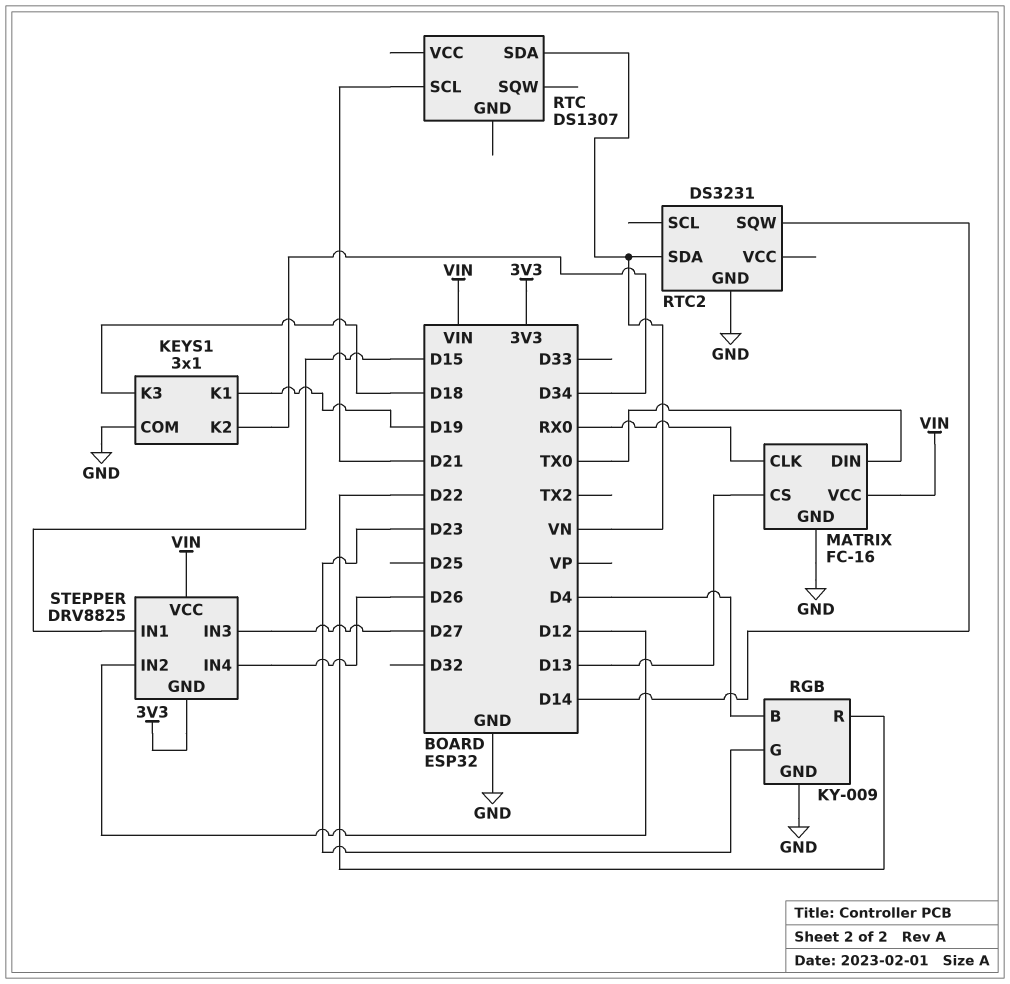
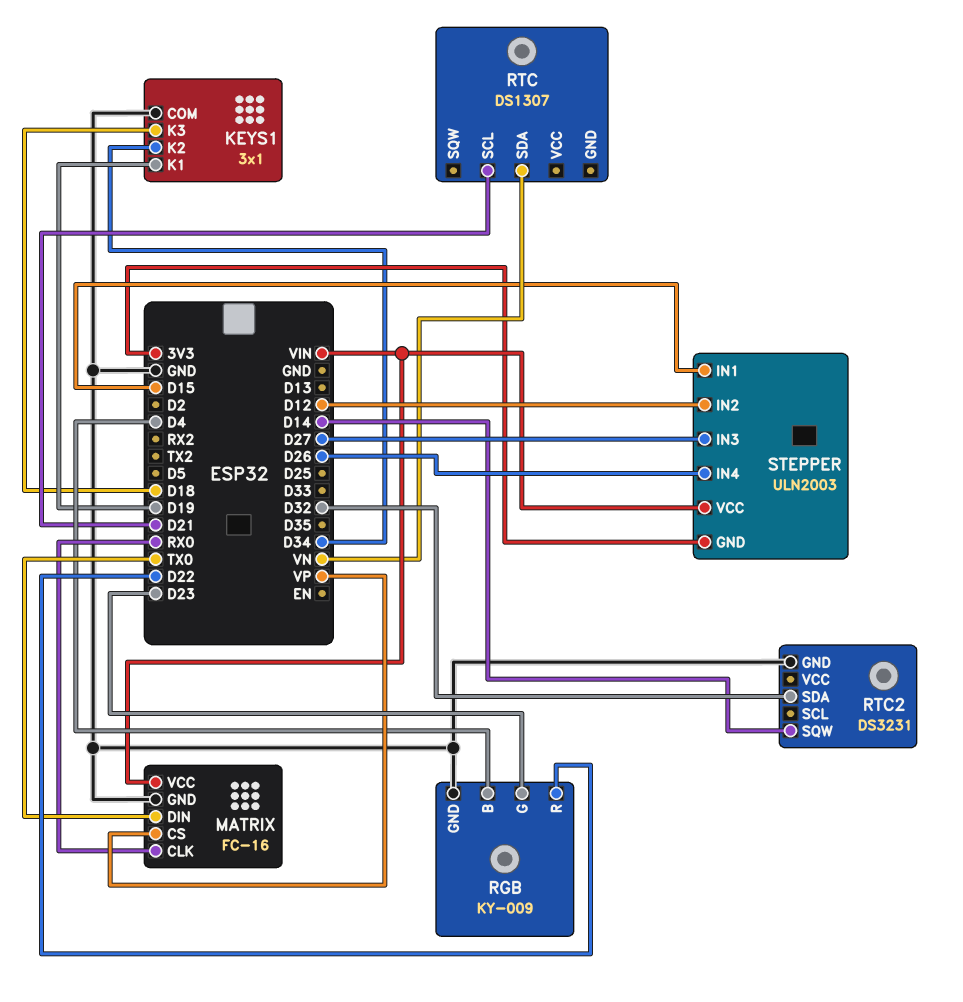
MATRIX pin CS: D13 -> VP
RTC2 pin SDA: VN -> D32
STEPPER: DRV8825 -> ULN2003

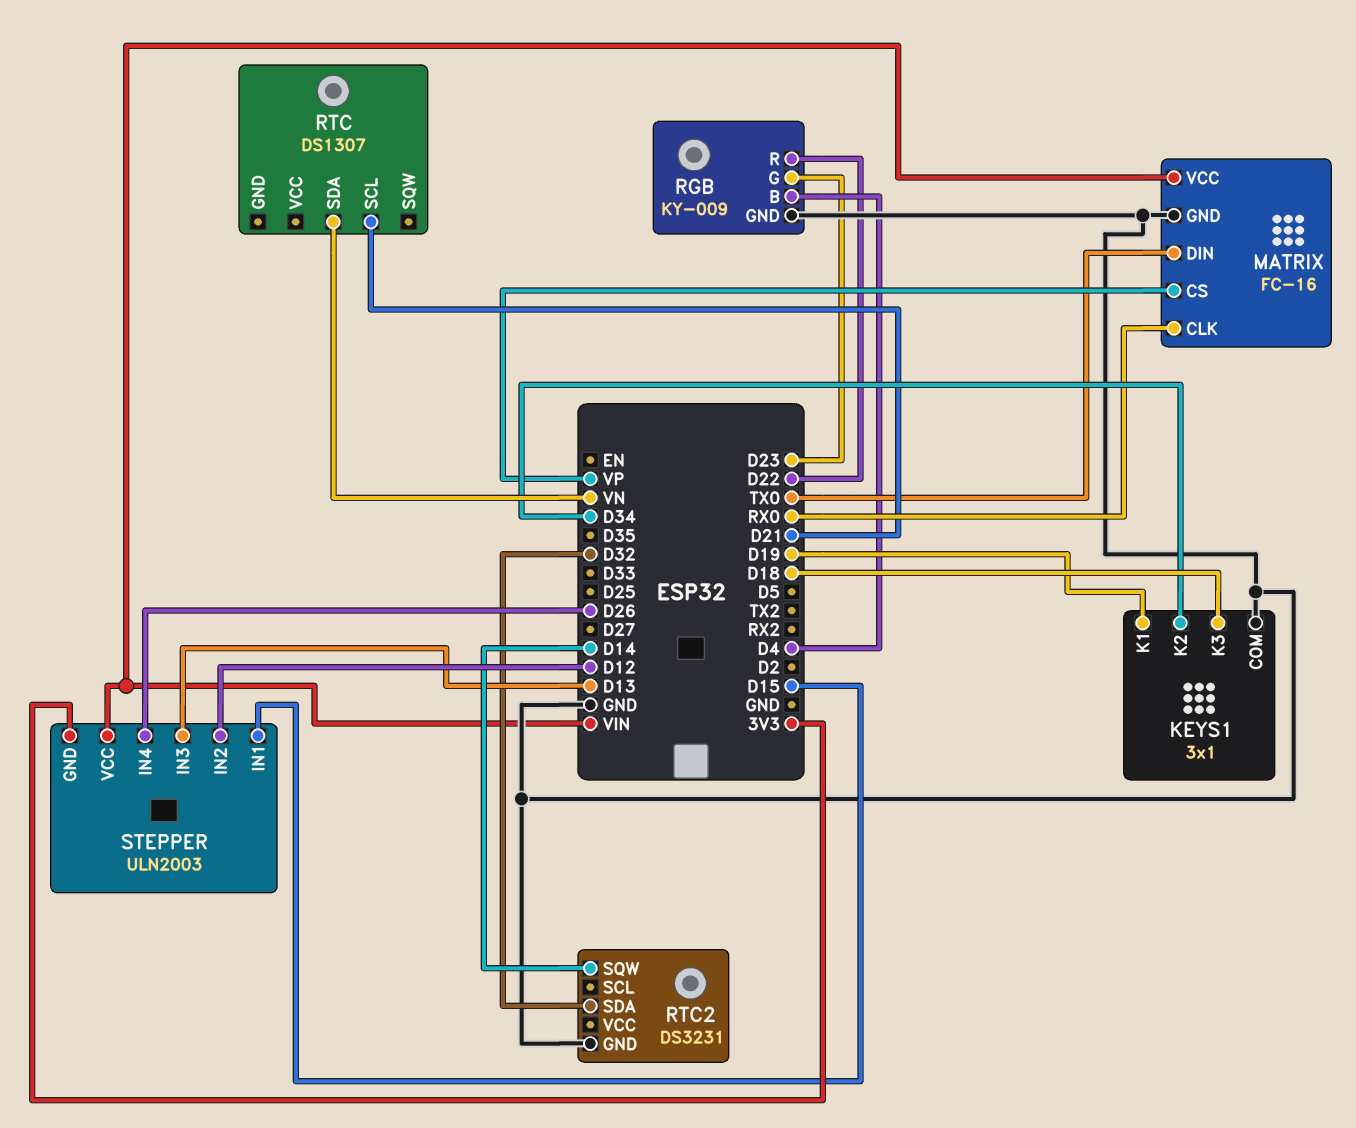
STEPPER pin IN3: D27 -> D13

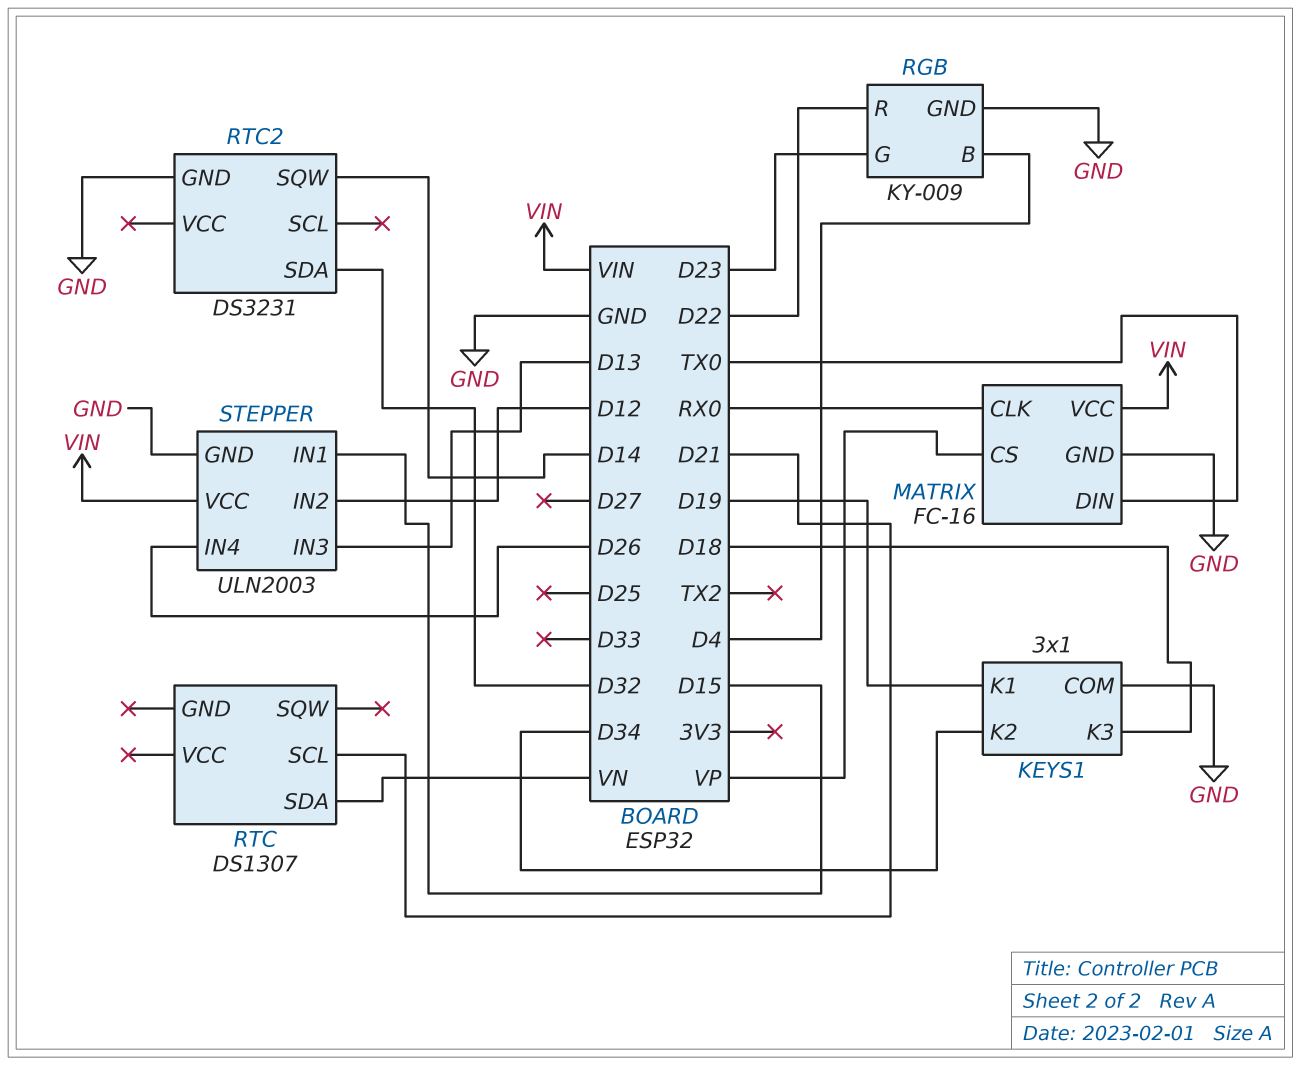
STEPPER pin GND: 3V3 -> GND

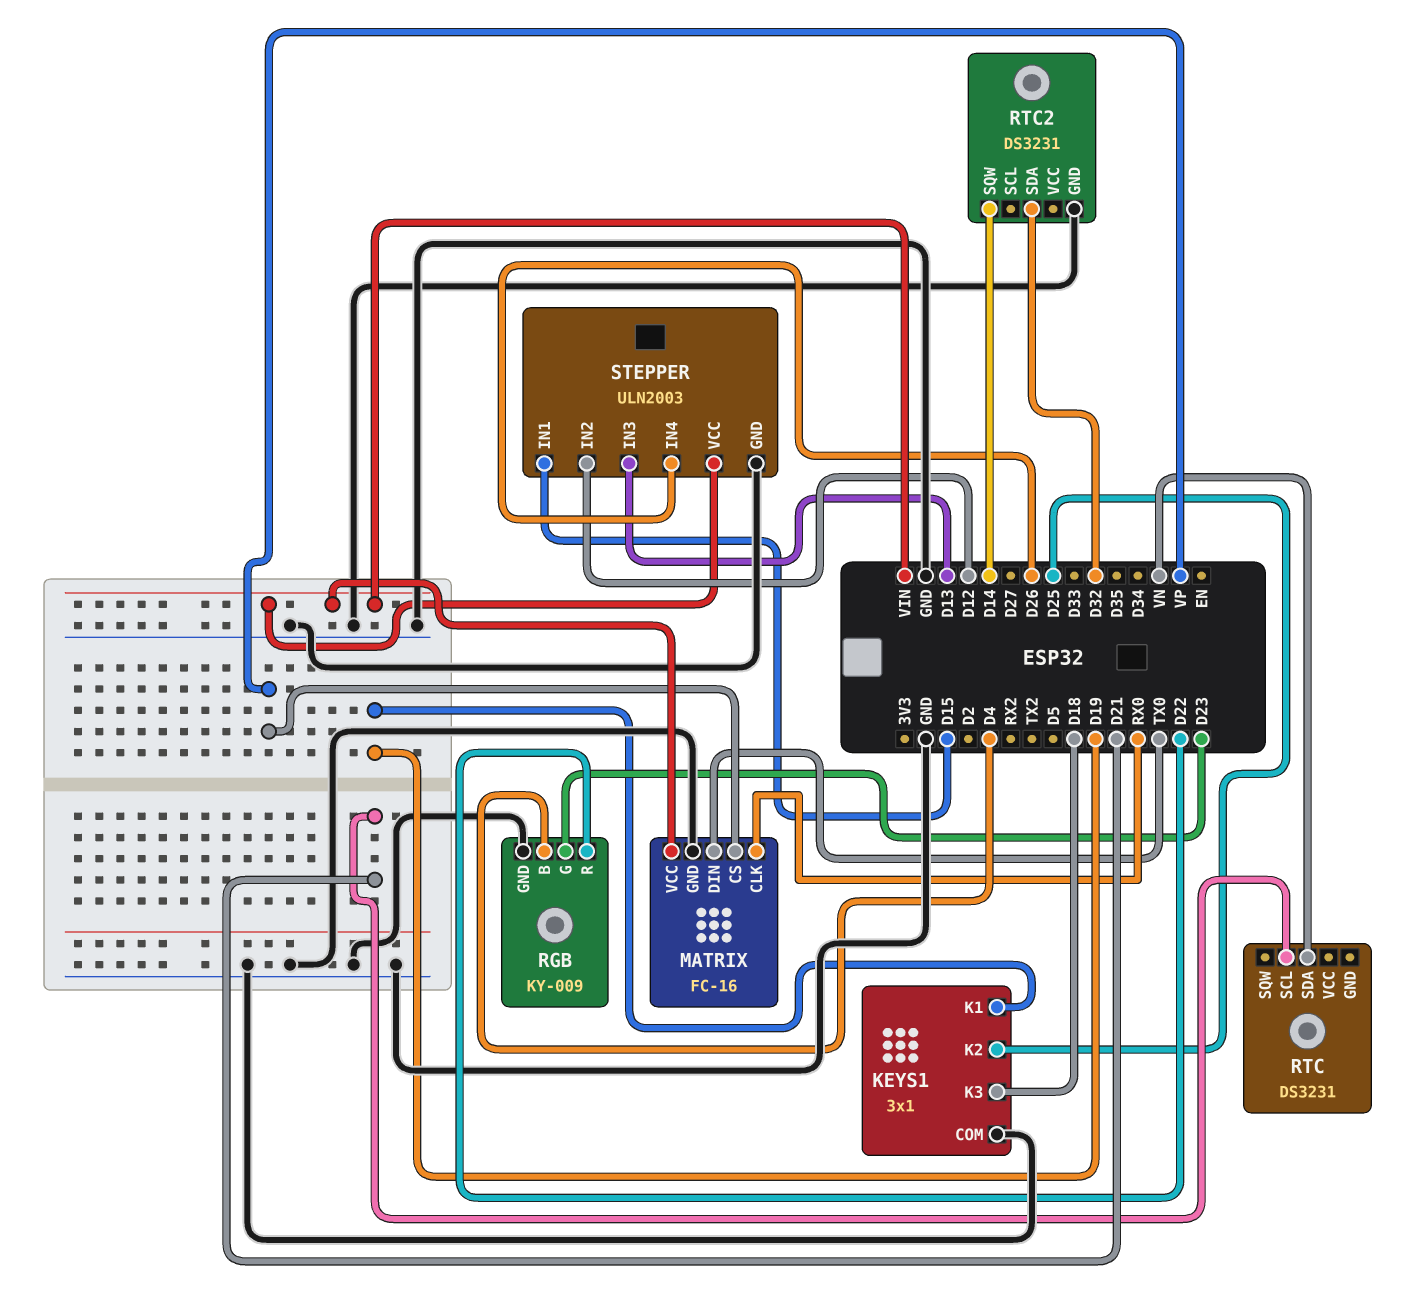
KEYS1 pin K2: D34 -> D25
RTC: DS1307 -> DS3231

